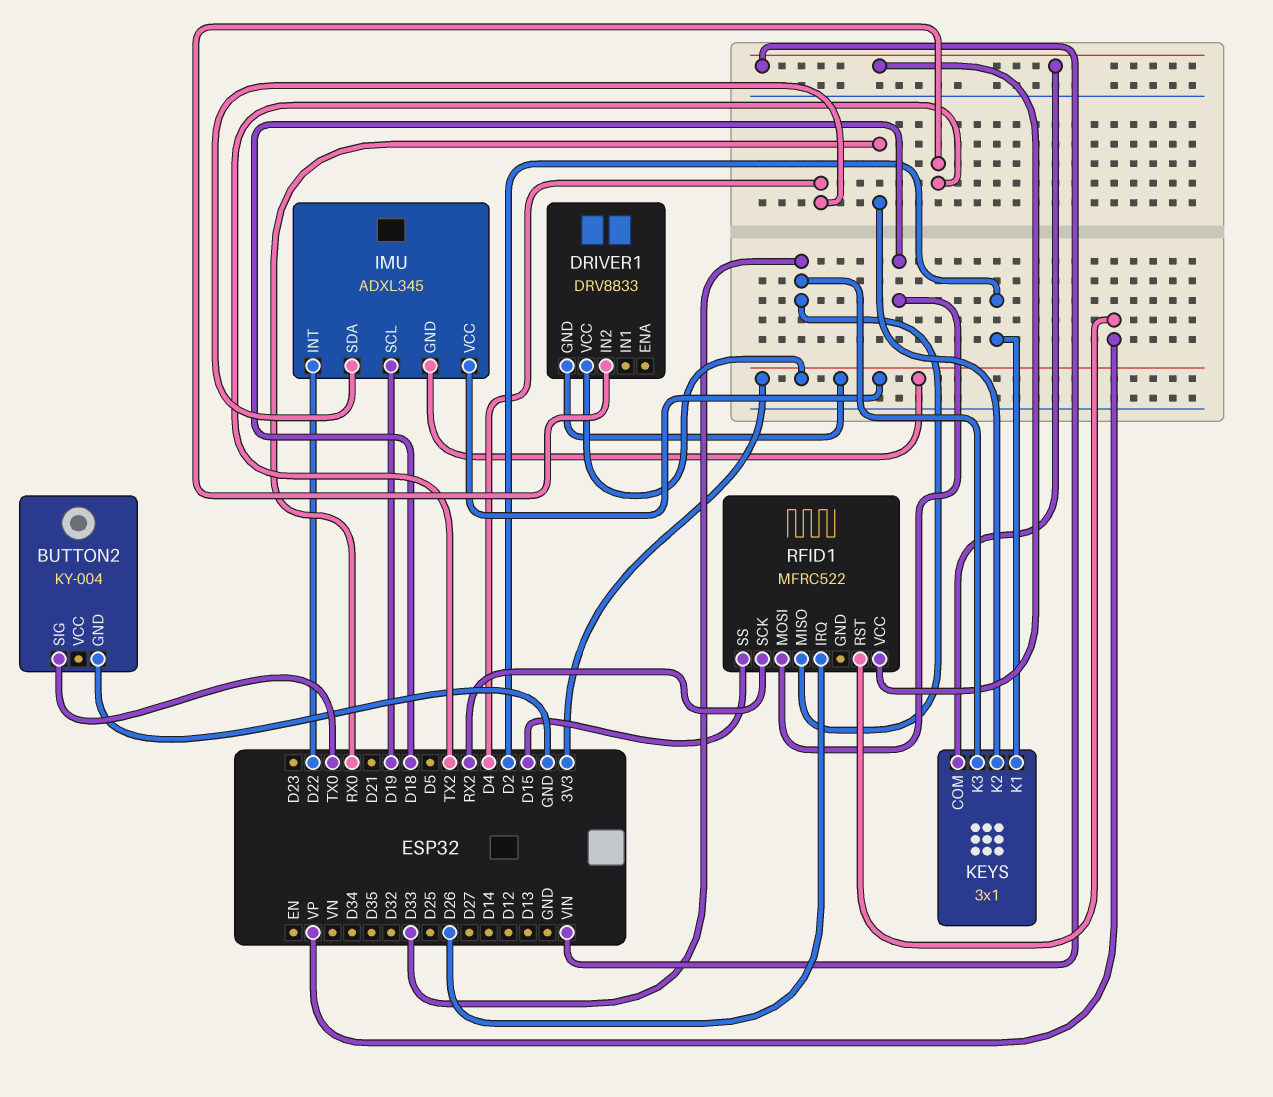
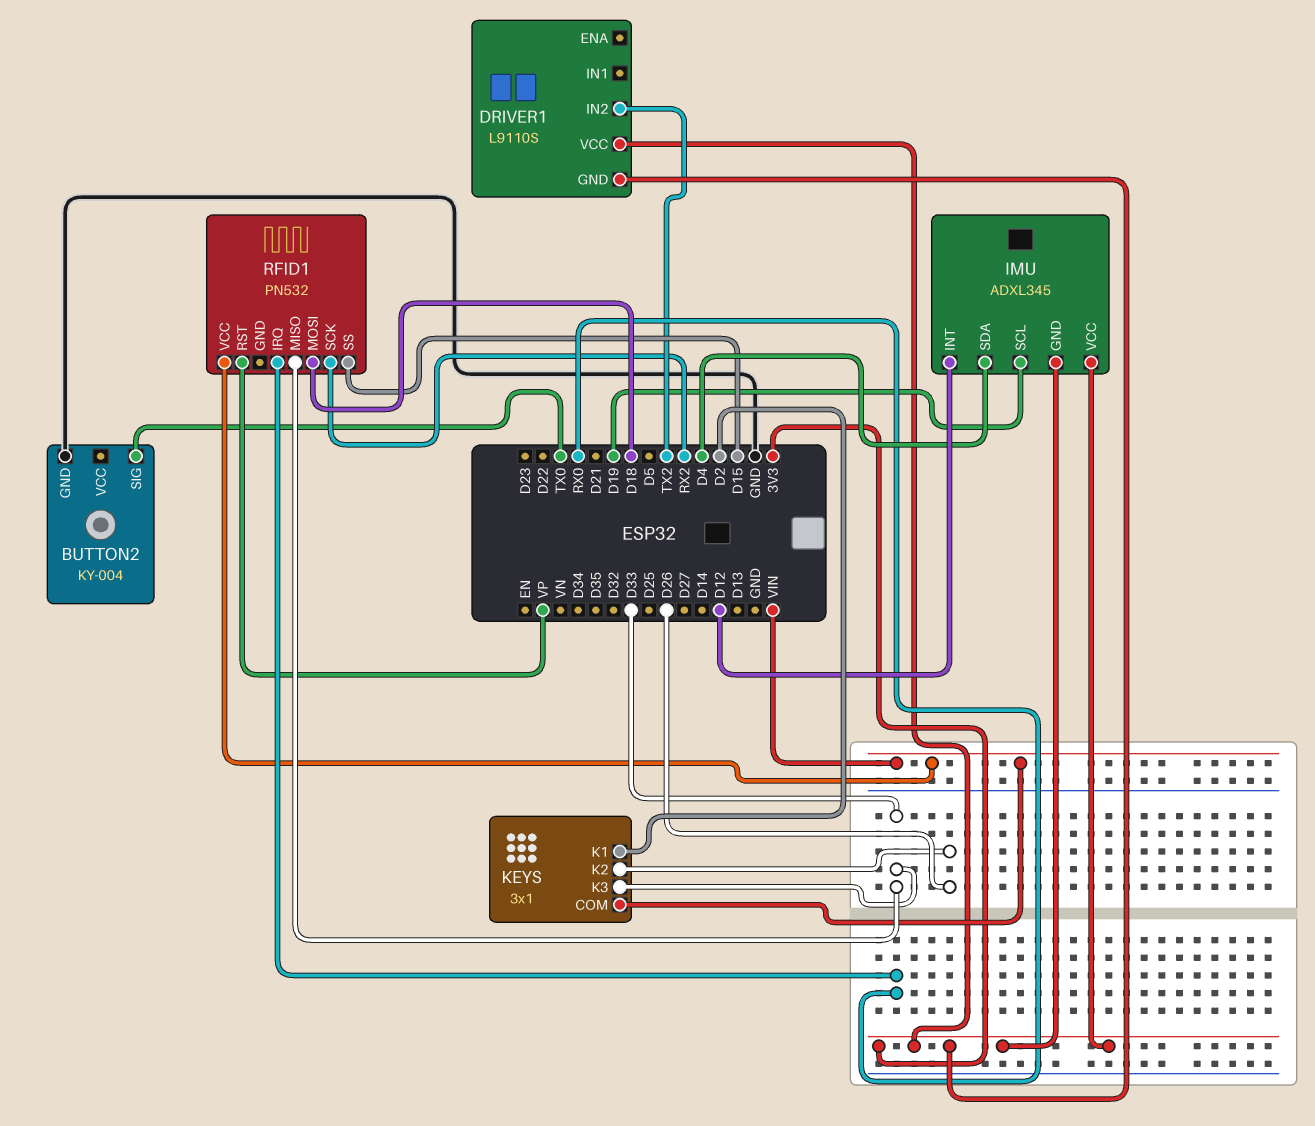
DRIVER1: DRV8833 -> L9110S
IMU pin INT: D22 -> D12
KEYS pin K2: RX0 -> D26
RFID1: MFRC522 -> PN532
RFID1 pin IRQ: D26 -> RX0

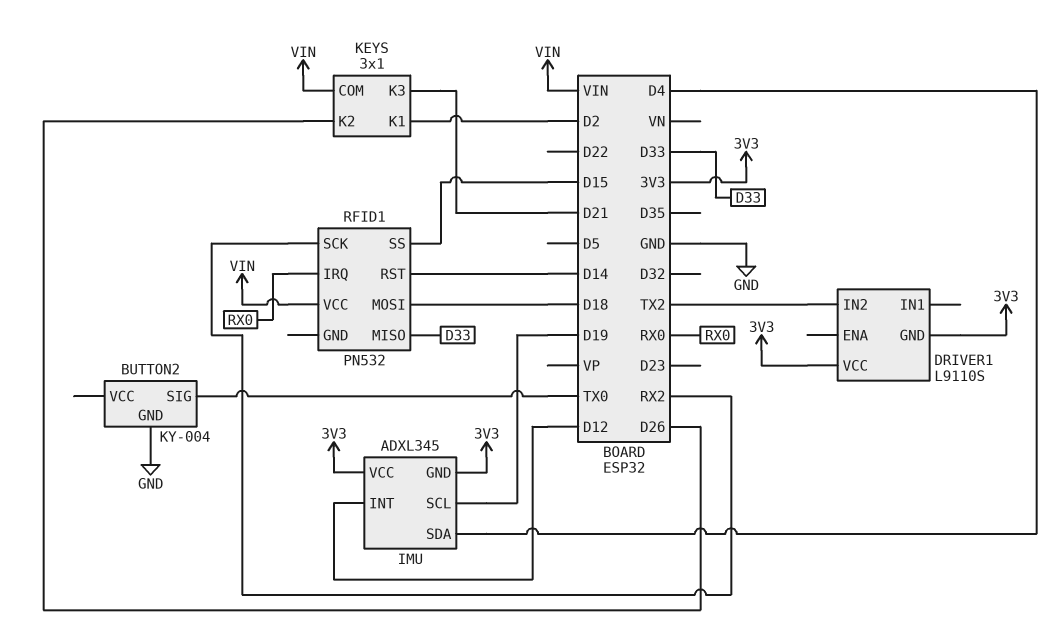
KEYS pin K3: D33 -> D21
RFID1 pin RST: VP -> D14

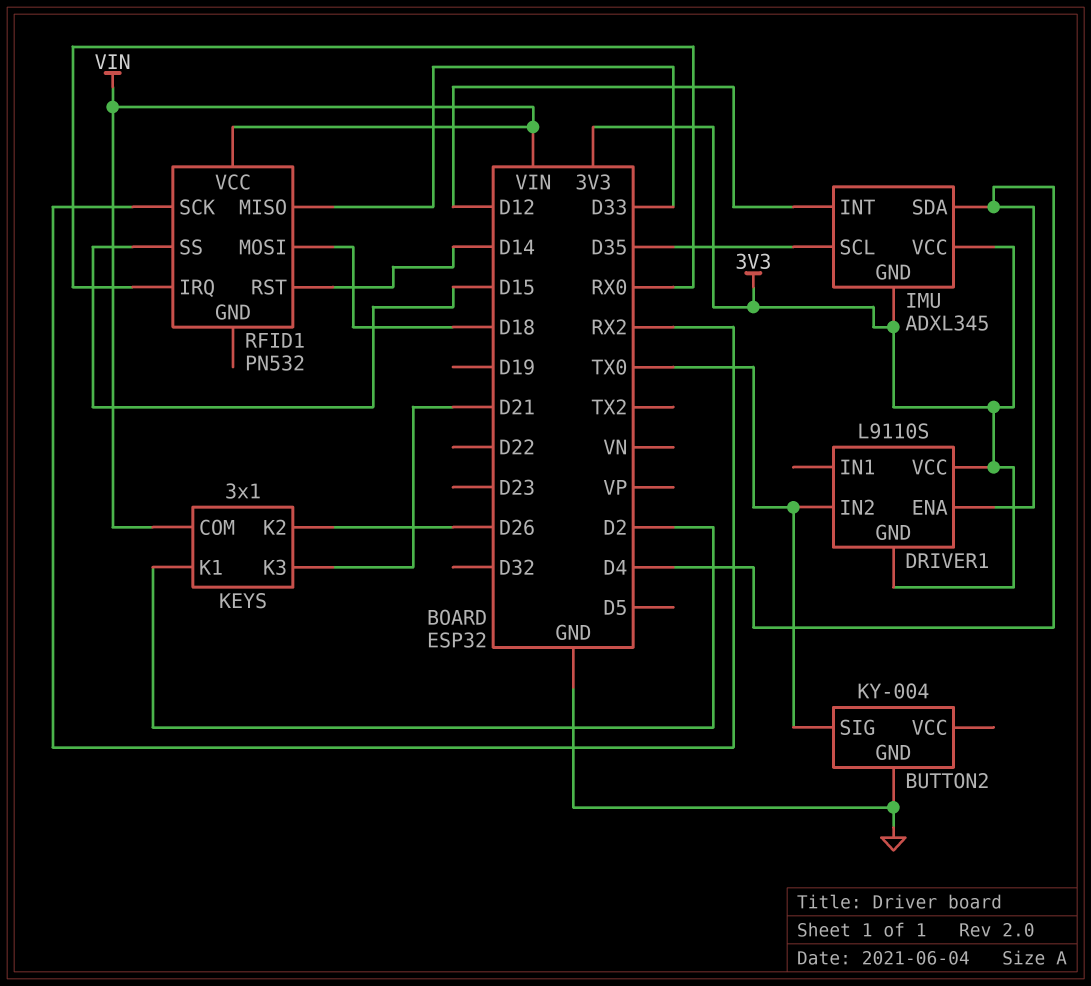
DRIVER1 pin ENA: none -> D4
DRIVER1 pin IN2: TX2 -> TX0
IMU pin SCL: D19 -> D35

